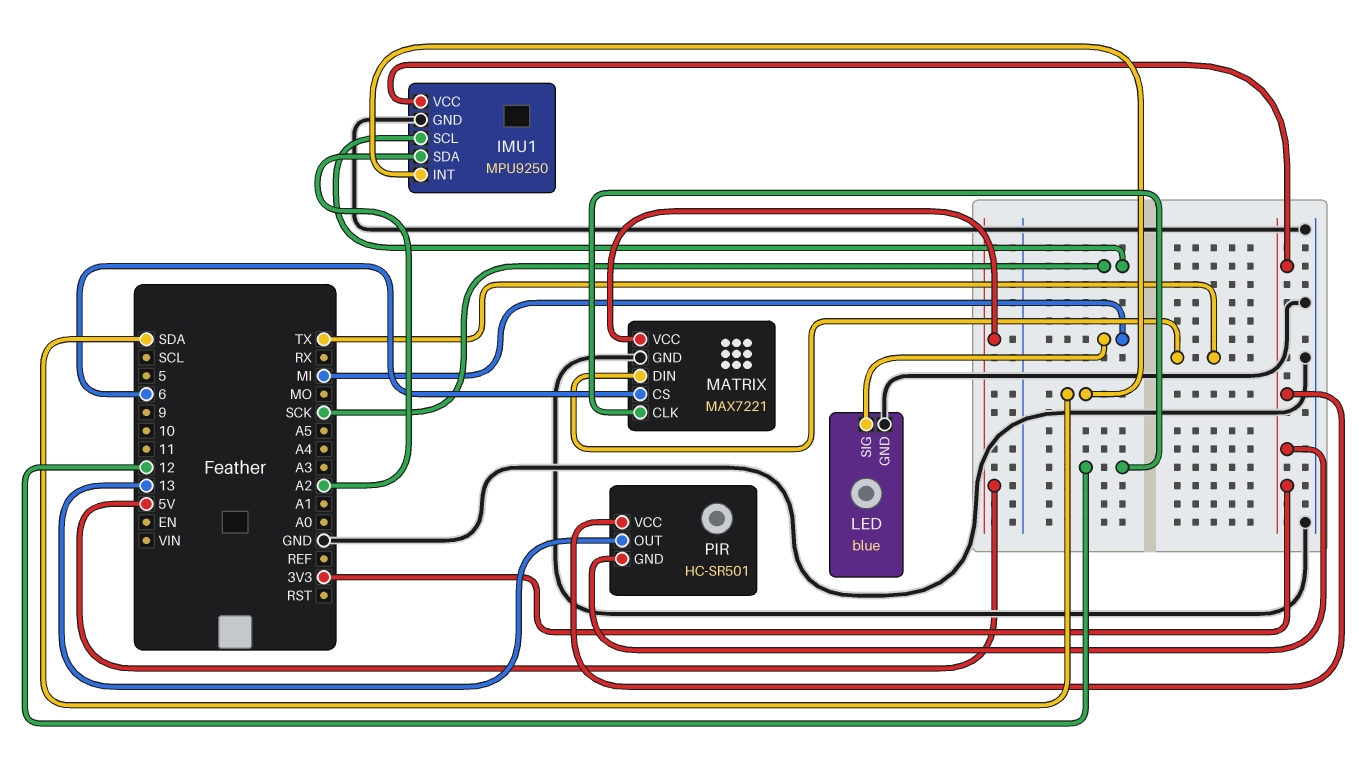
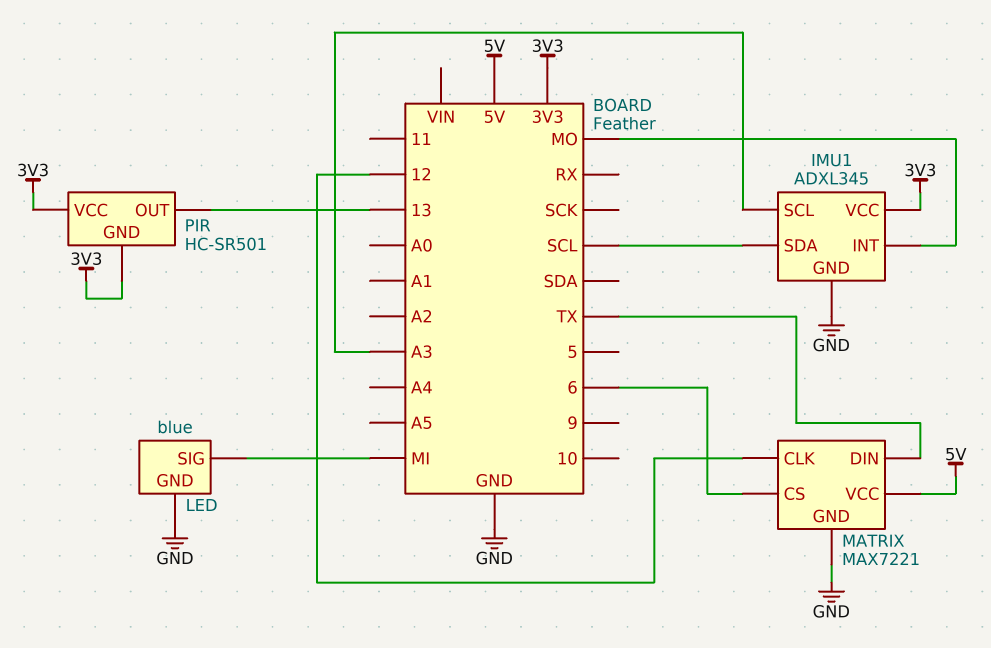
IMU1: MPU9250 -> ADXL345
IMU1 pin INT: SDA -> MO
IMU1 pin SCL: SCK -> A3
IMU1 pin SDA: A2 -> SCL

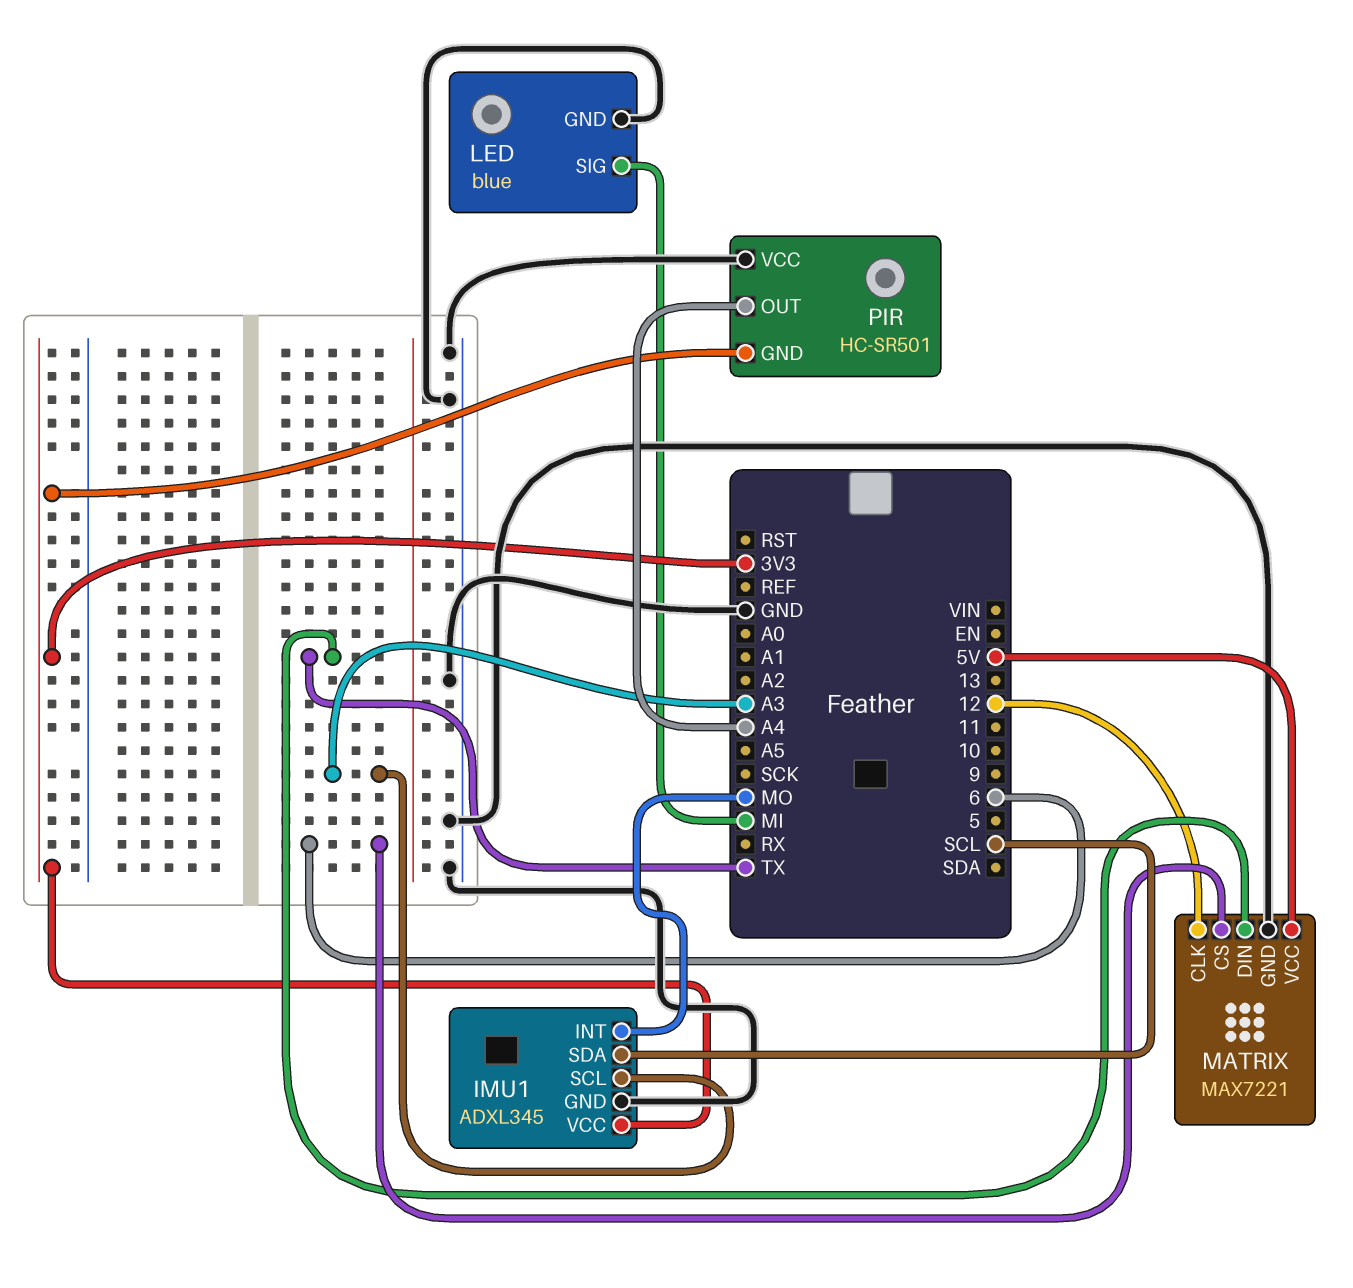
PIR pin OUT: 13 -> A4
PIR pin VCC: 3V3 -> GND

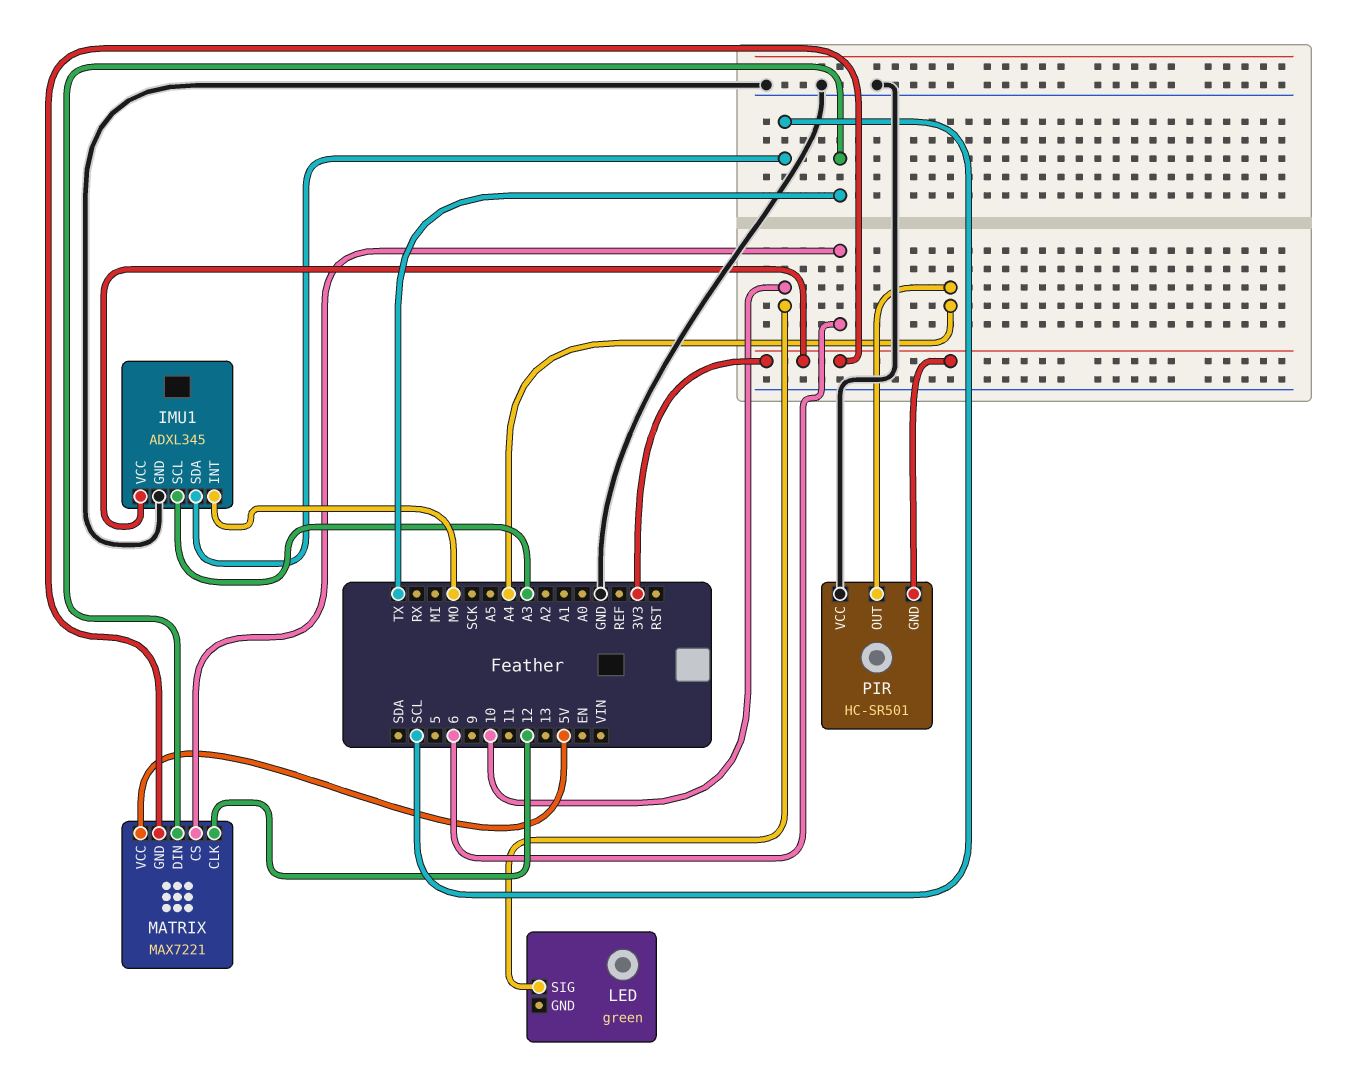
LED: blue -> green
LED pin GND: GND -> none
LED pin SIG: MI -> 10
MATRIX pin GND: GND -> 3V3

